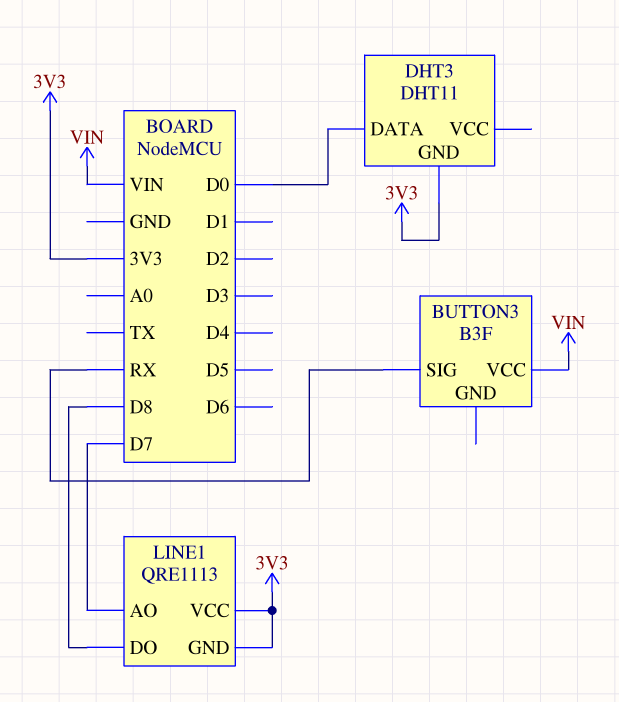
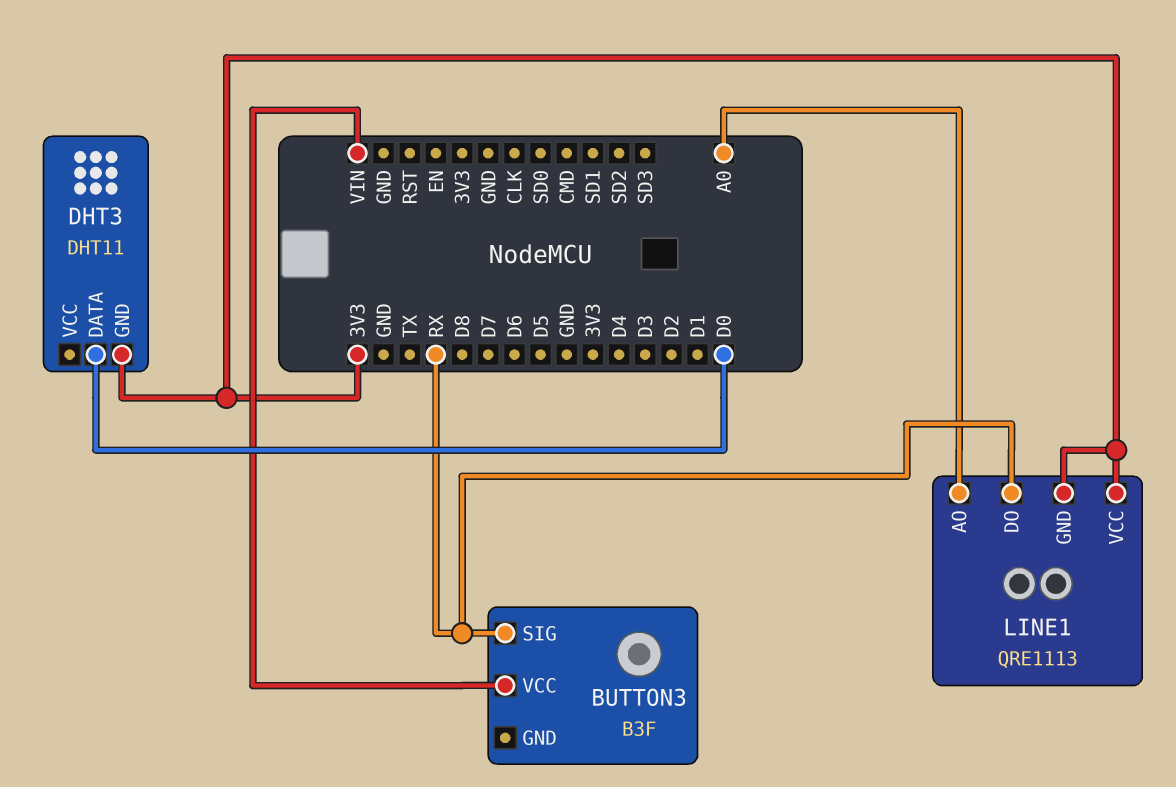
LINE1 pin AO: D7 -> A0
LINE1 pin DO: D8 -> RX

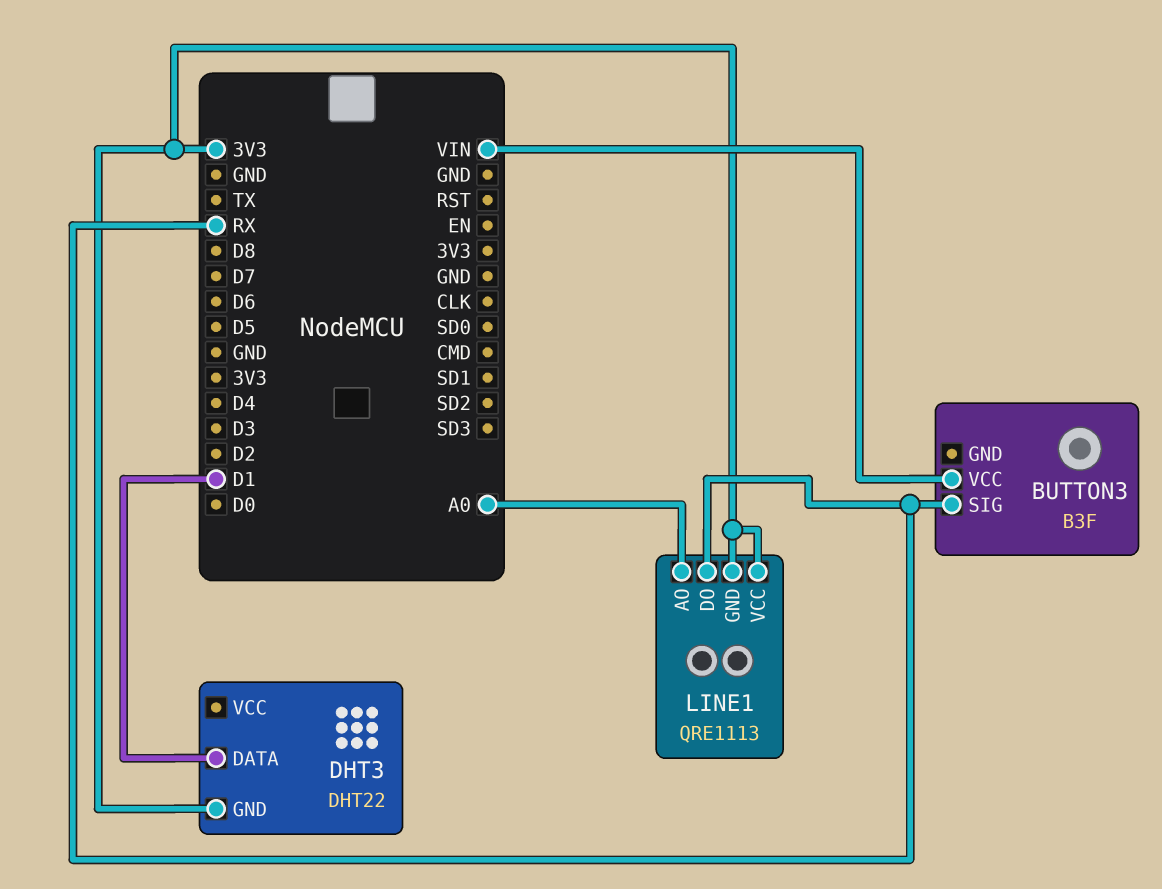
DHT3: DHT11 -> DHT22
DHT3 pin DATA: D0 -> D1

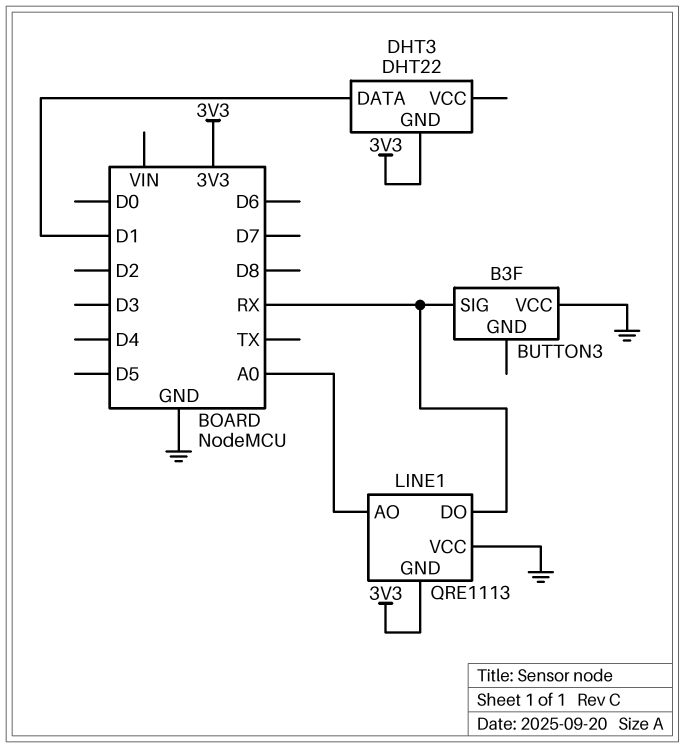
BUTTON3 pin VCC: VIN -> GND
LINE1 pin VCC: 3V3 -> GND

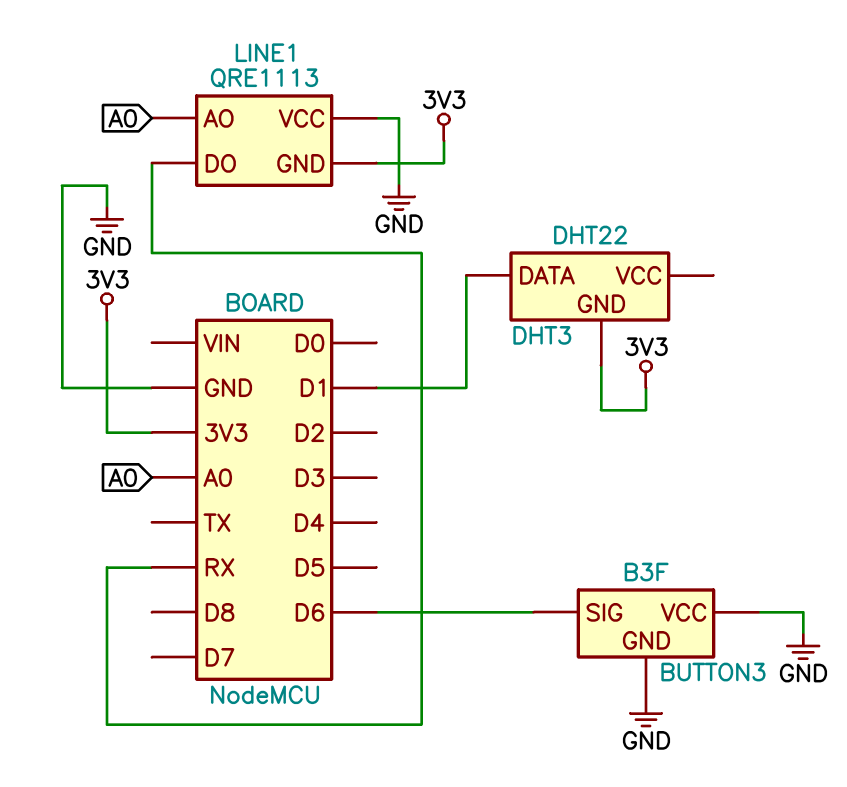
BUTTON3 pin GND: none -> GND
BUTTON3 pin SIG: RX -> D6

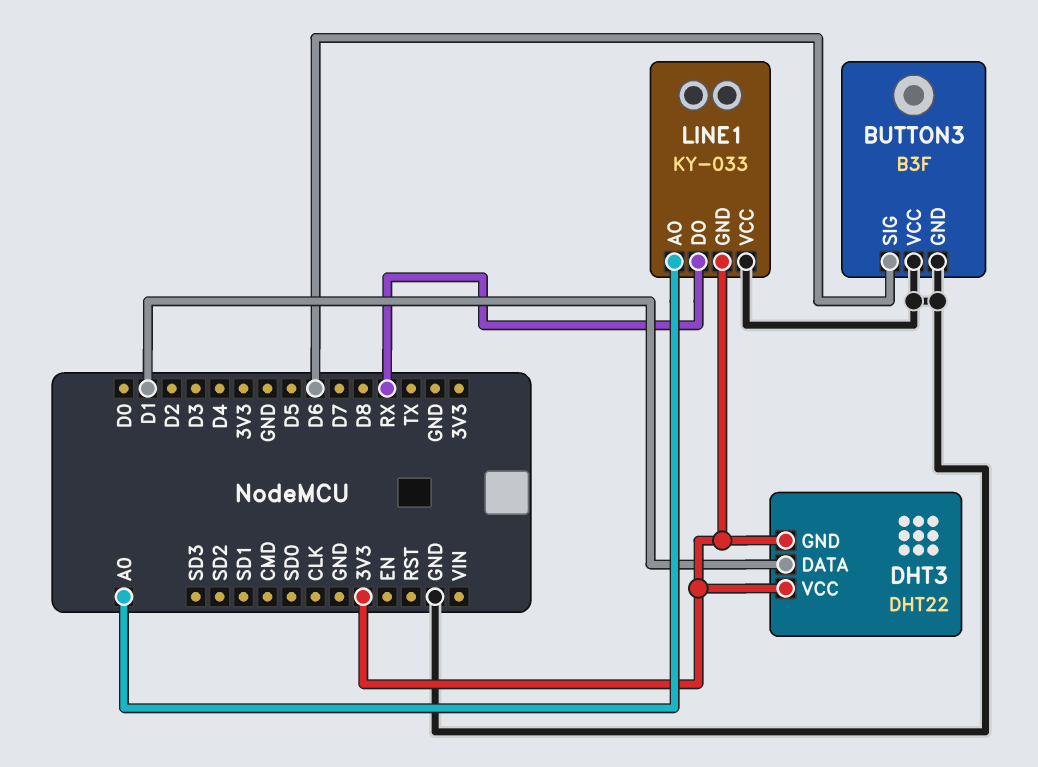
DHT3 pin VCC: none -> 3V3
LINE1: QRE1113 -> KY-033

